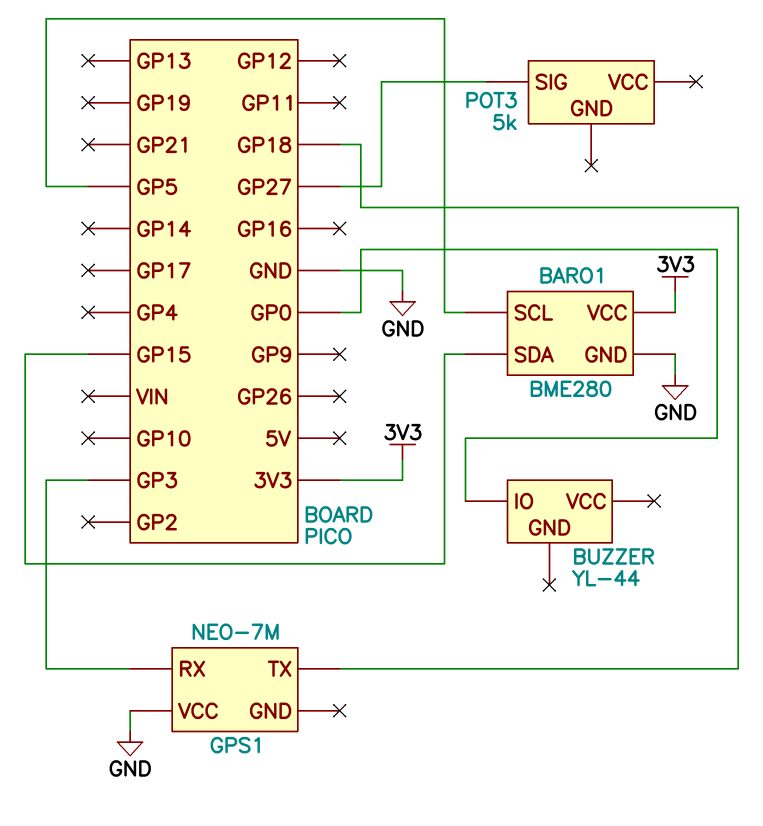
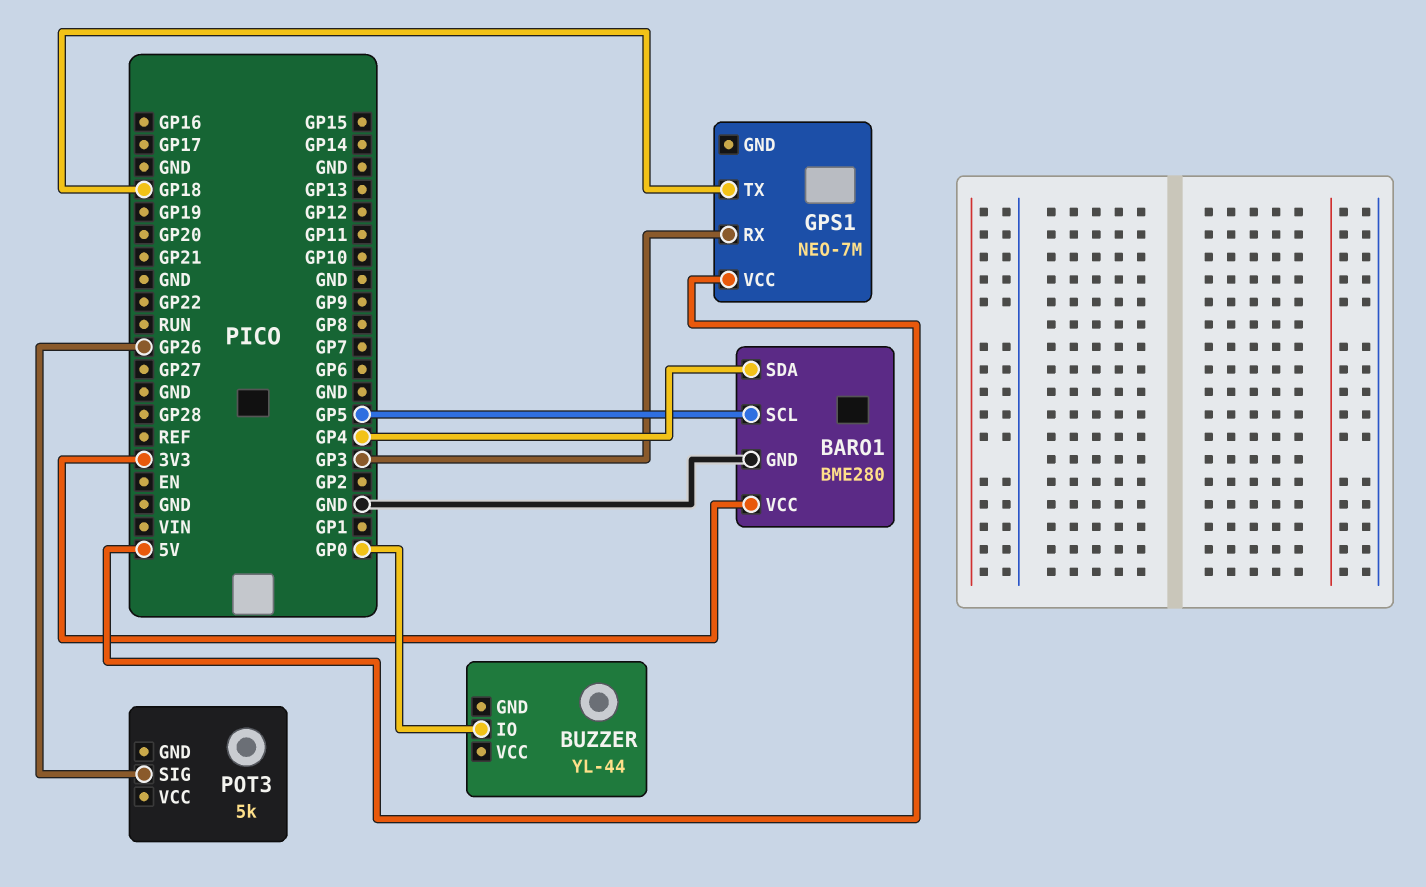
BARO1 pin SDA: GP15 -> GP4
GPS1 pin VCC: GND -> 5V
POT3 pin SIG: GP27 -> GP26

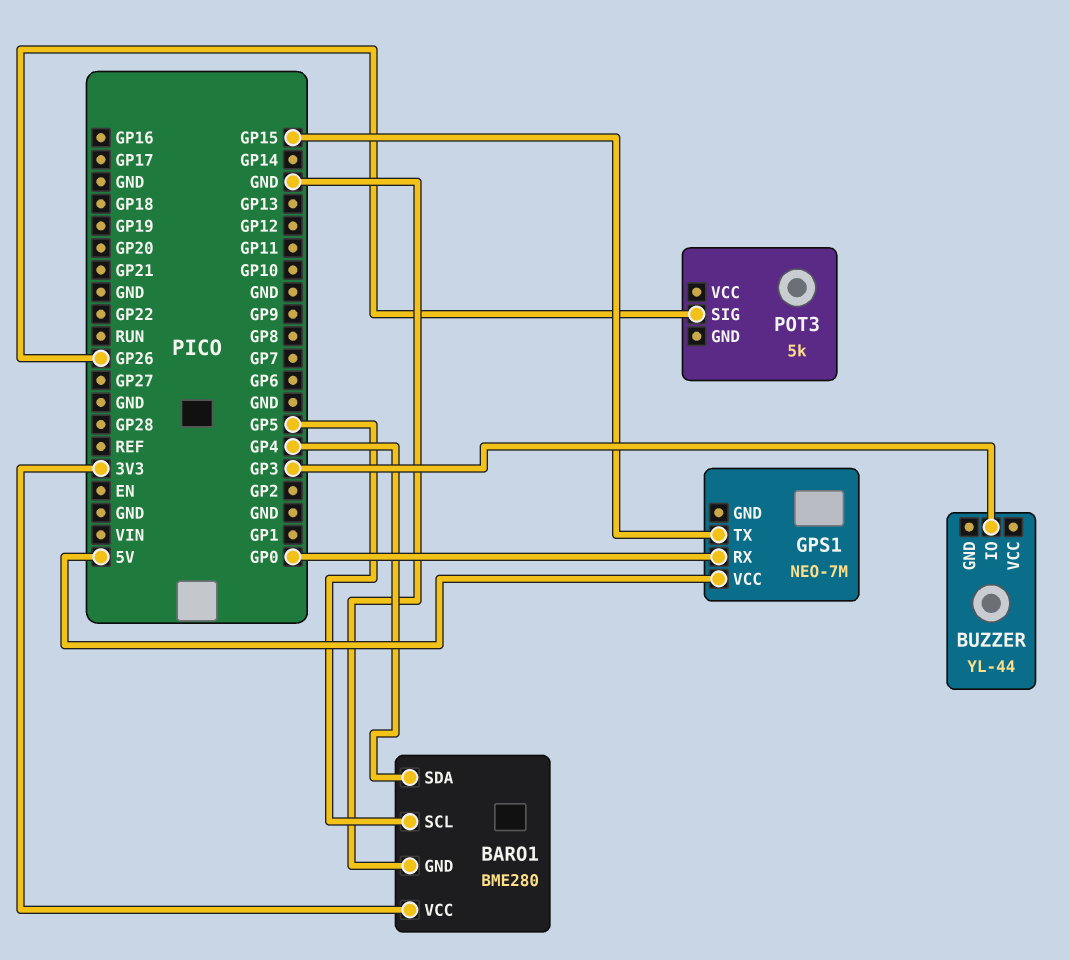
BUZZER pin IO: GP0 -> GP3
GPS1 pin RX: GP3 -> GP0
GPS1 pin TX: GP18 -> GP15

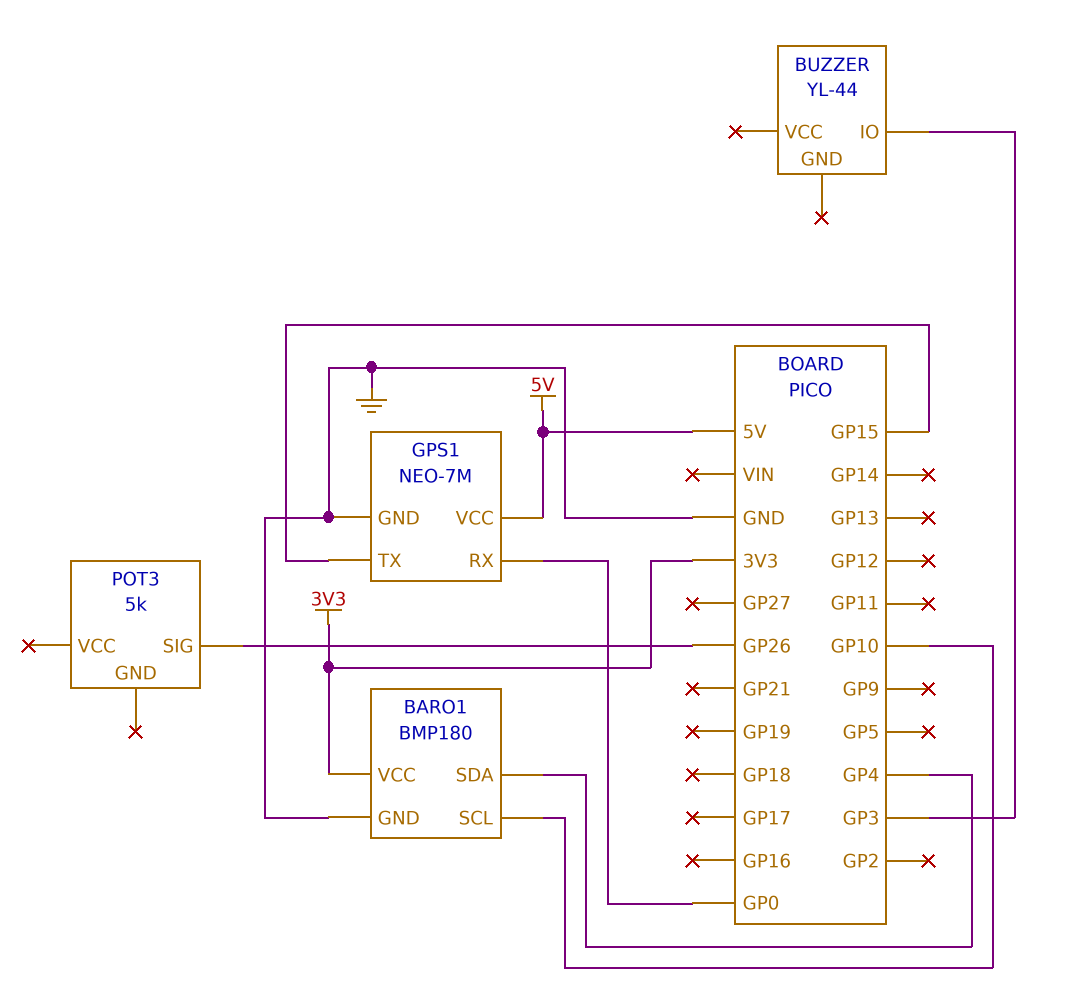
BARO1: BME280 -> BMP180
BARO1 pin SCL: GP5 -> GP10
GPS1 pin GND: none -> GND

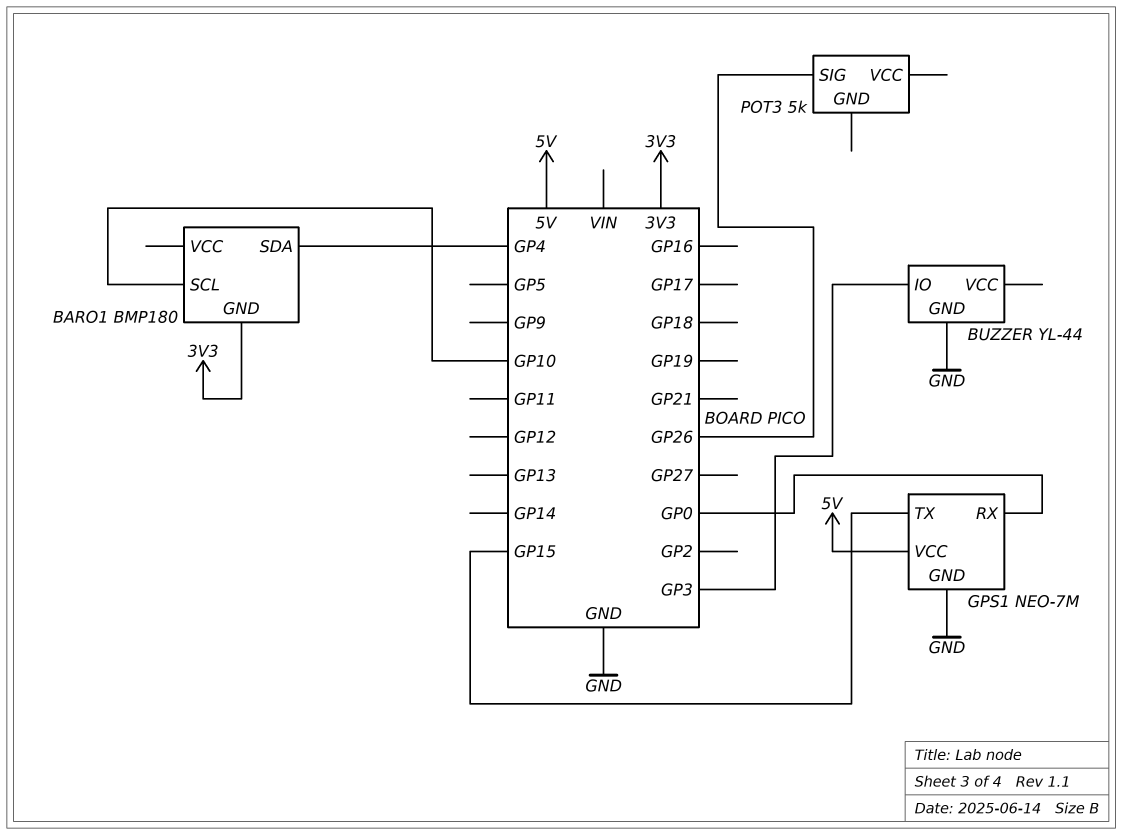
BARO1 pin GND: GND -> 3V3
BARO1 pin VCC: 3V3 -> none
BUZZER pin GND: none -> GND

